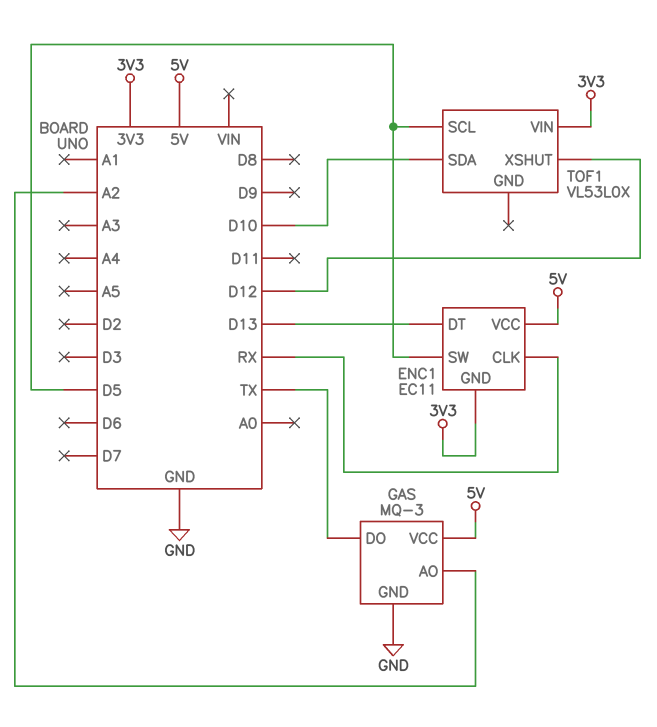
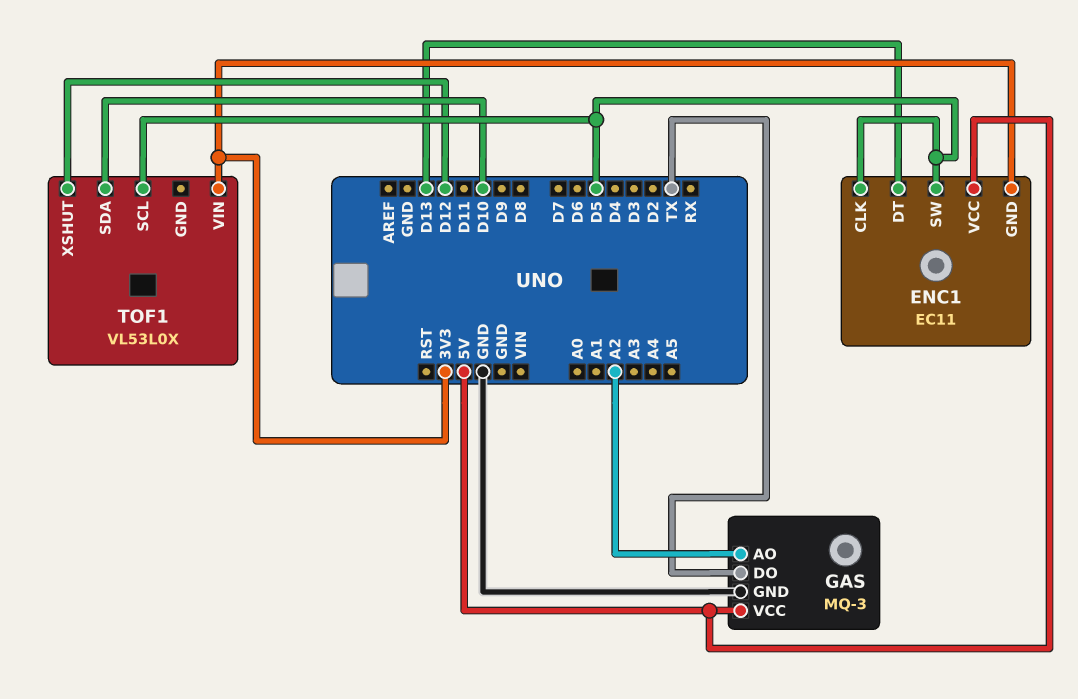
ENC1 pin CLK: RX -> D5

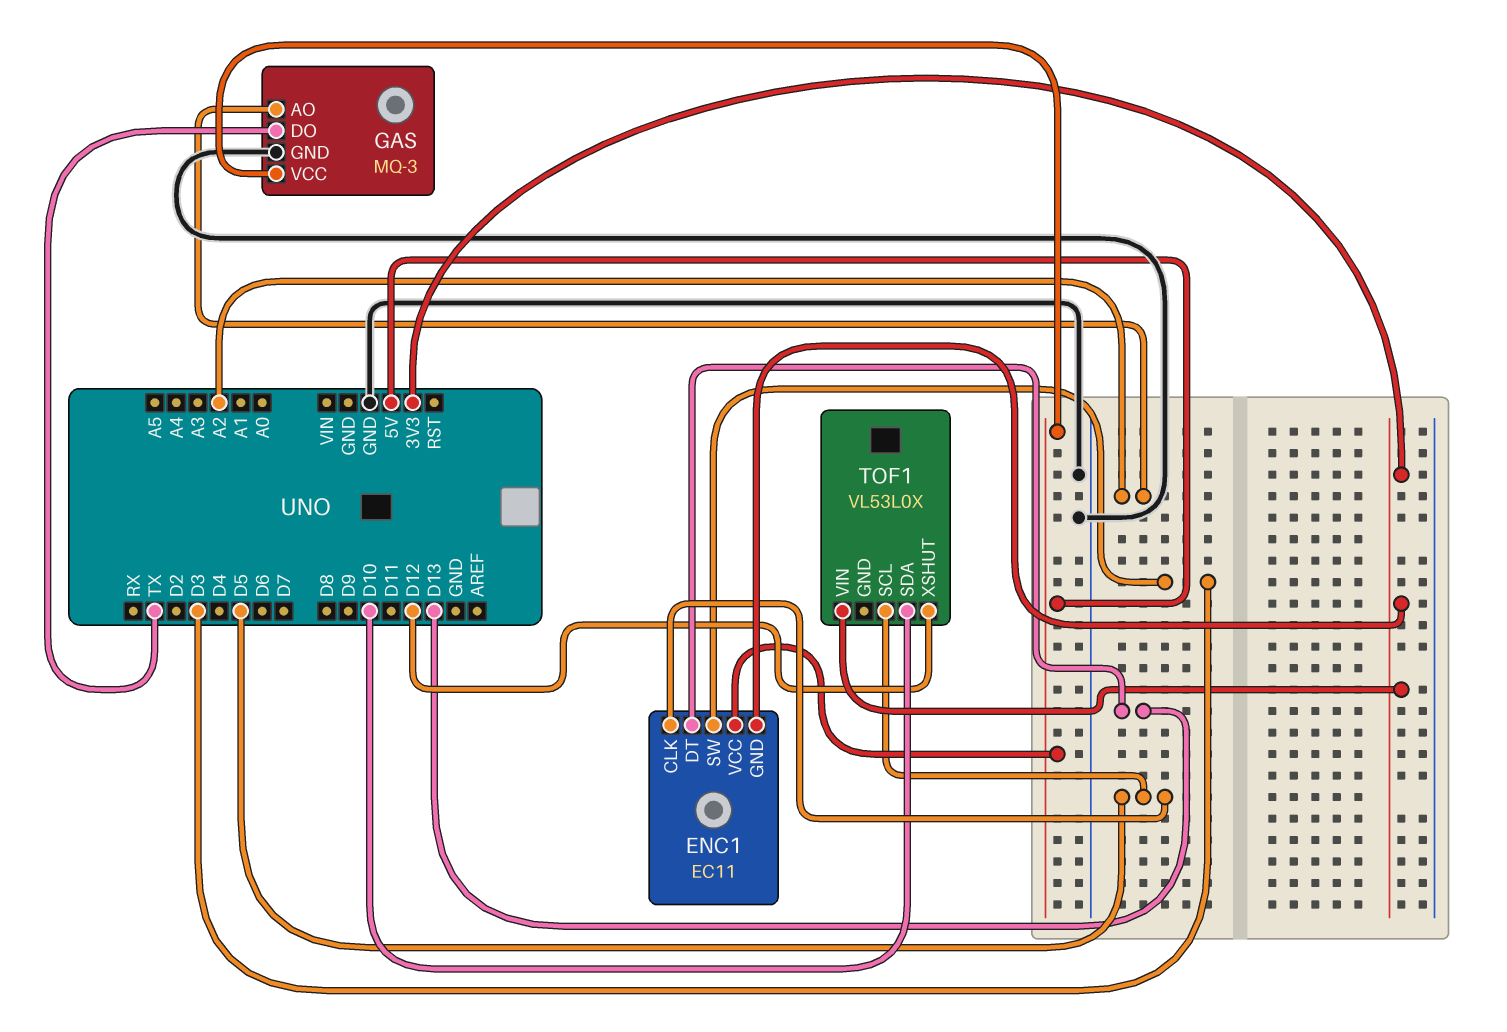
ENC1 pin SW: D5 -> D3

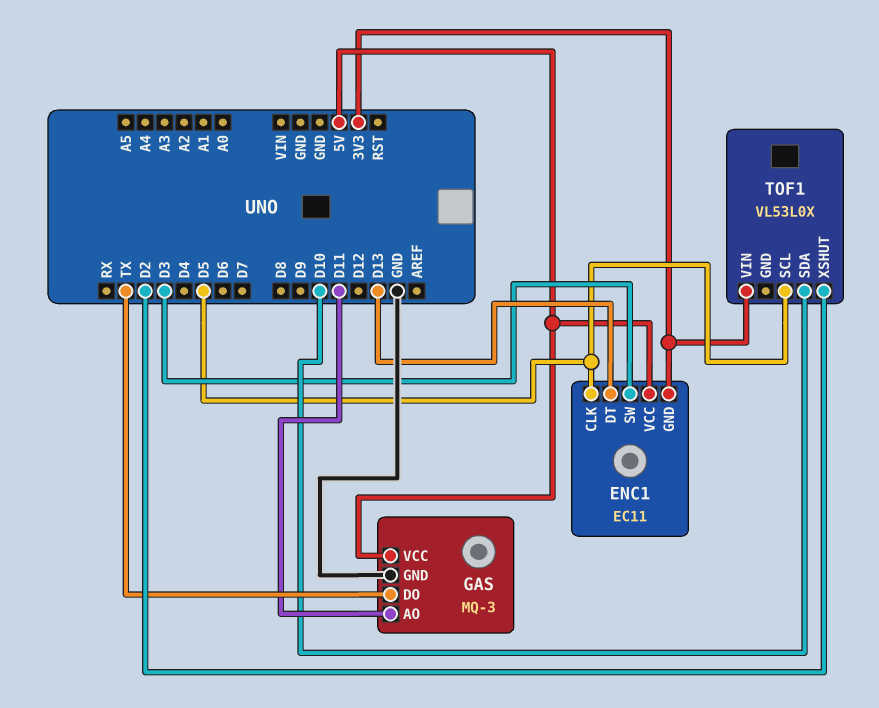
GAS pin AO: A2 -> D11
TOF1 pin XSHUT: D12 -> D2

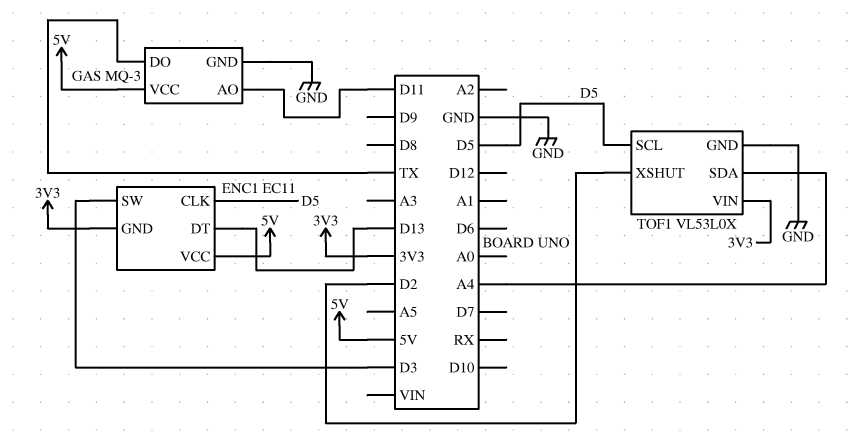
TOF1 pin GND: none -> GND
TOF1 pin SDA: D10 -> A4

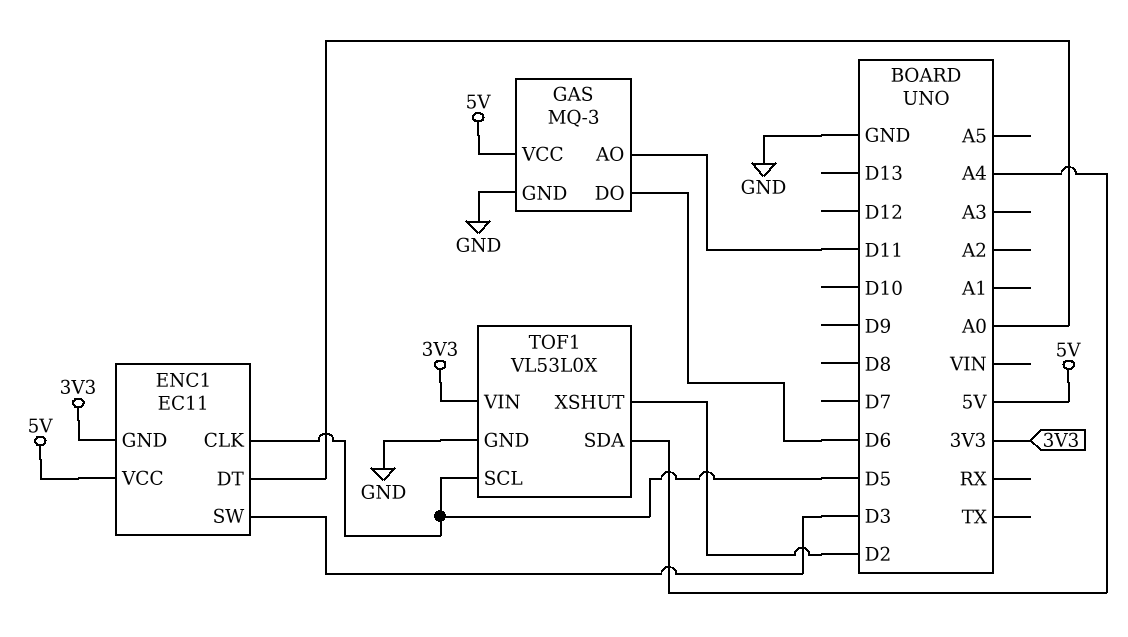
ENC1 pin DT: D13 -> A0
GAS pin DO: TX -> D6

